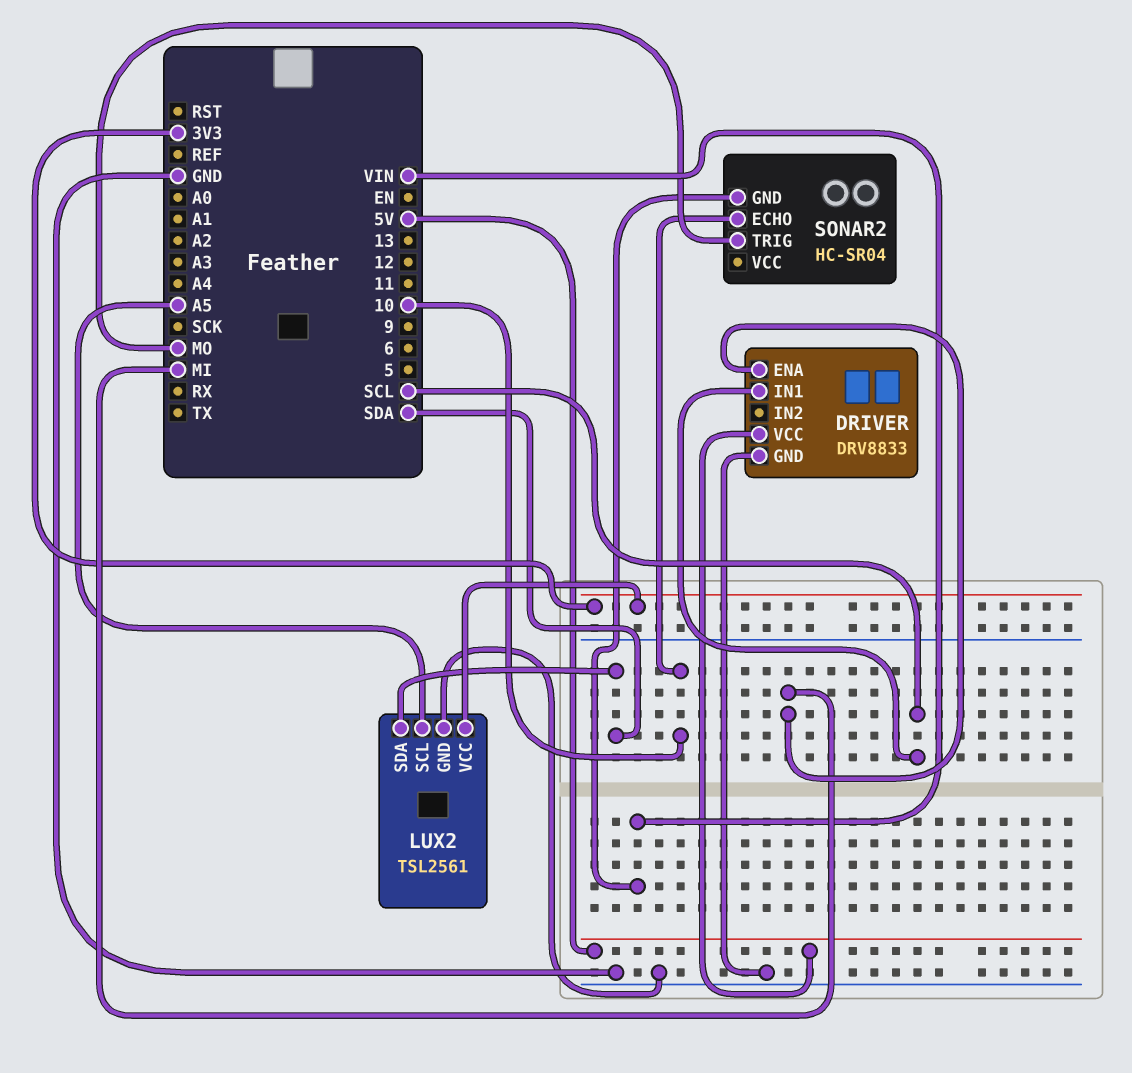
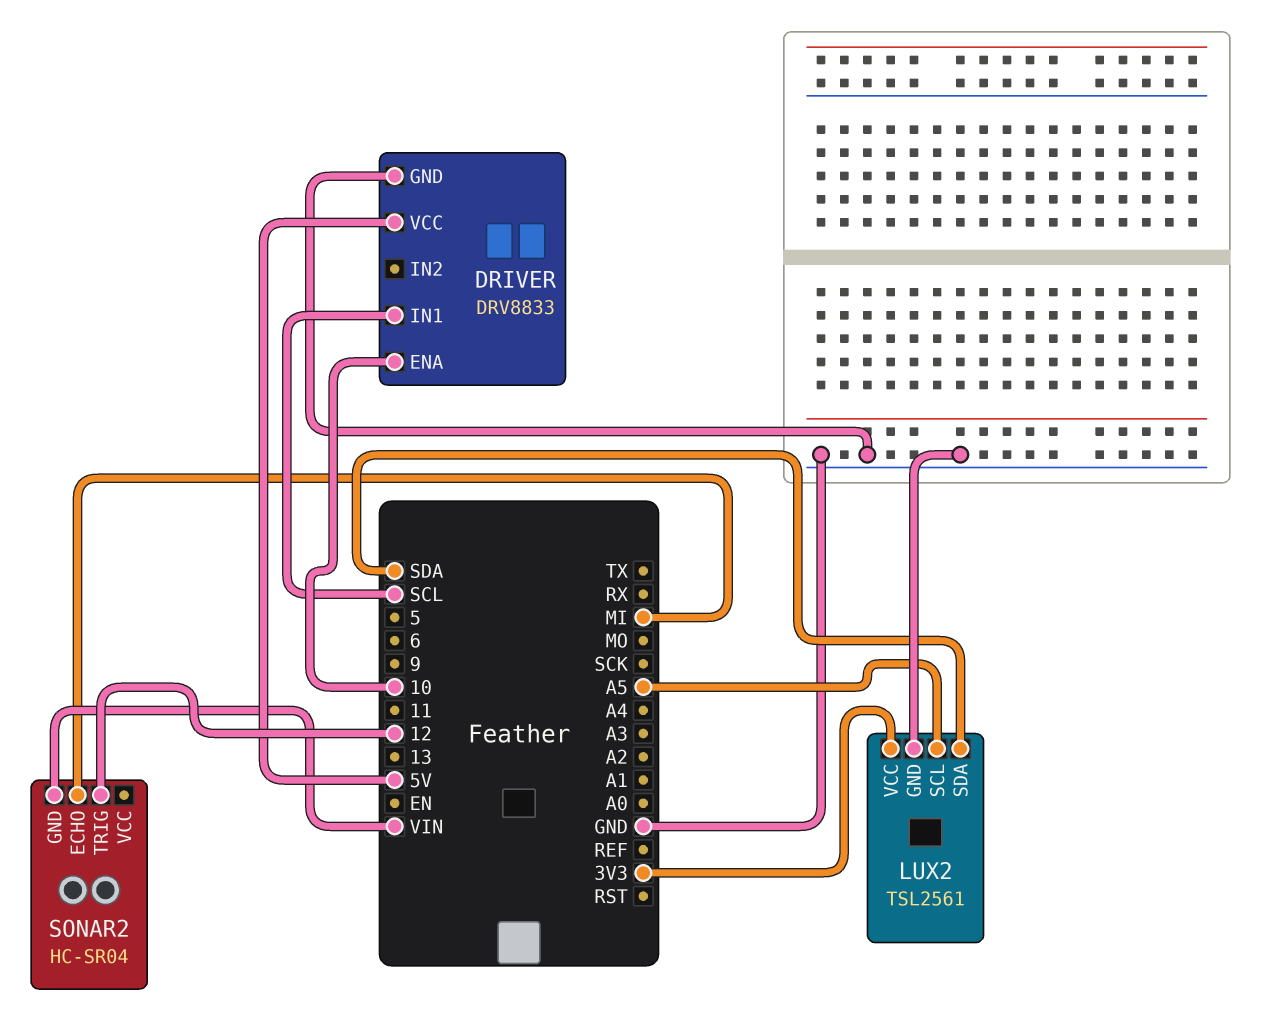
DRIVER pin ENA: MI -> 10
SONAR2 pin ECHO: 10 -> MI
SONAR2 pin TRIG: MO -> 12

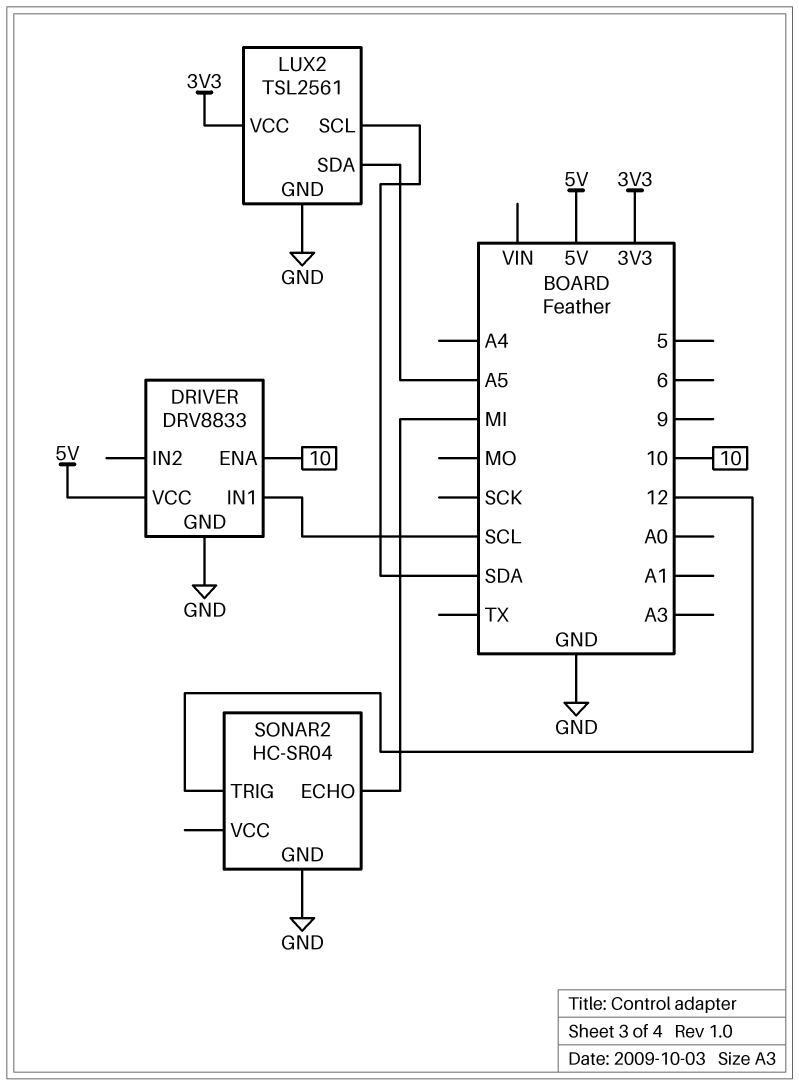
LUX2 pin SCL: A5 -> SDA
LUX2 pin SDA: SDA -> A5
SONAR2 pin GND: VIN -> GND

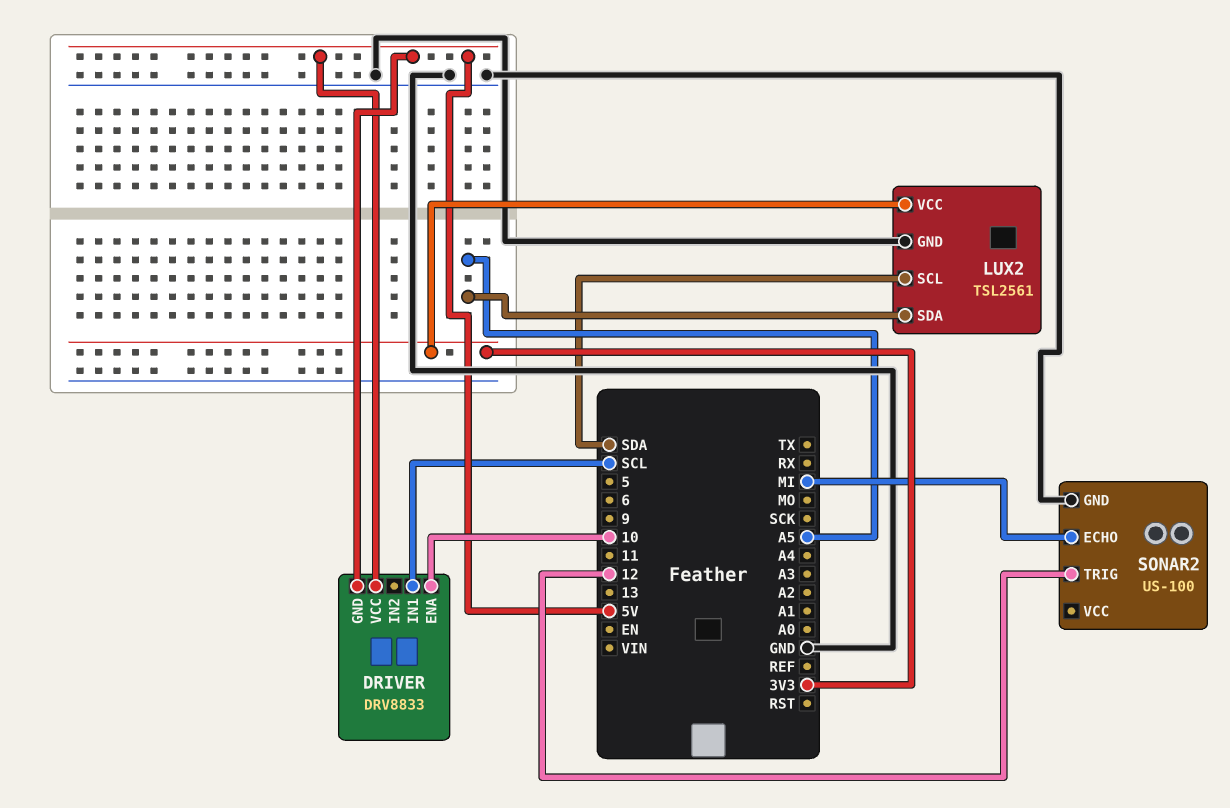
DRIVER pin GND: GND -> 5V
SONAR2: HC-SR04 -> US-100

